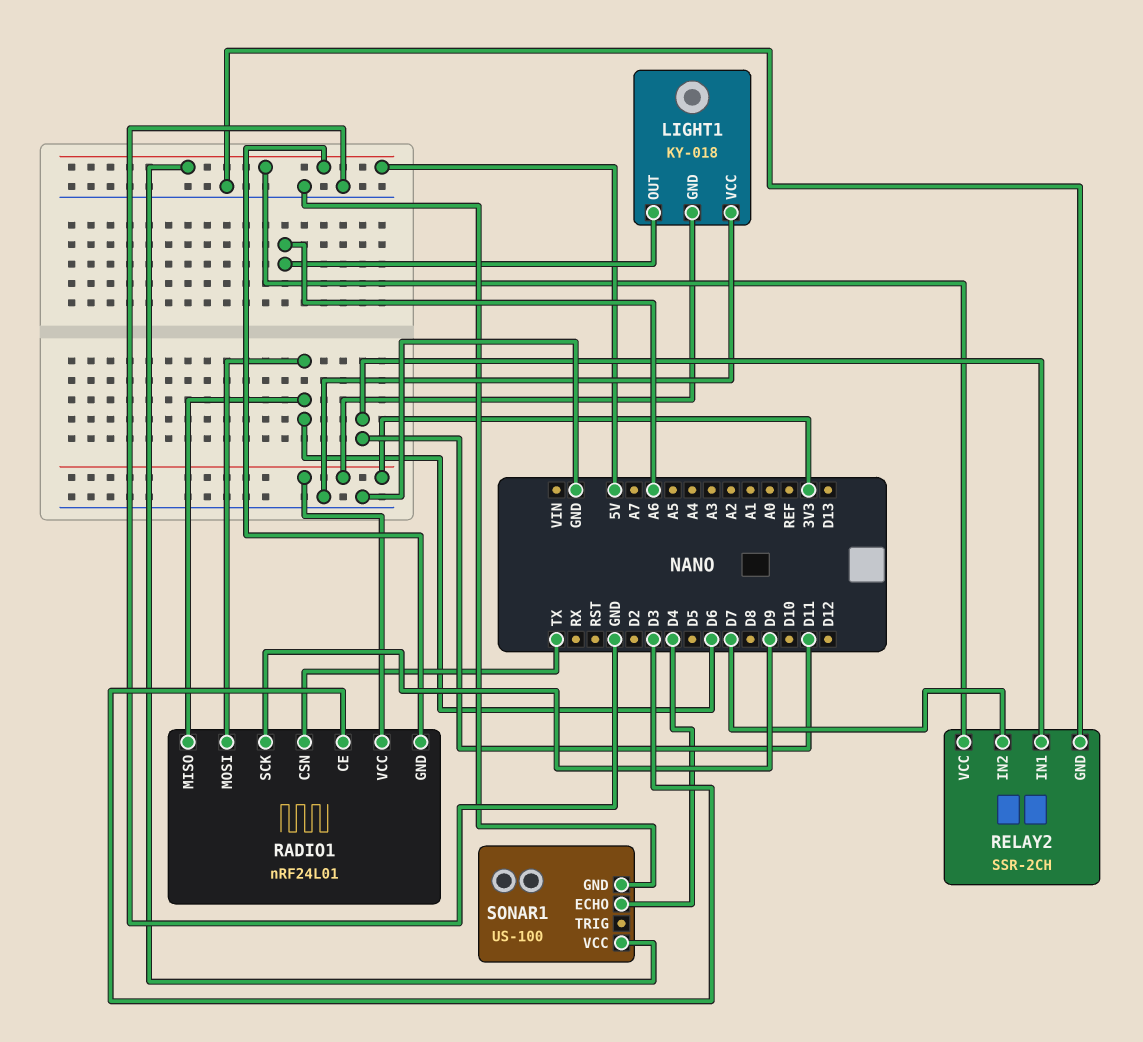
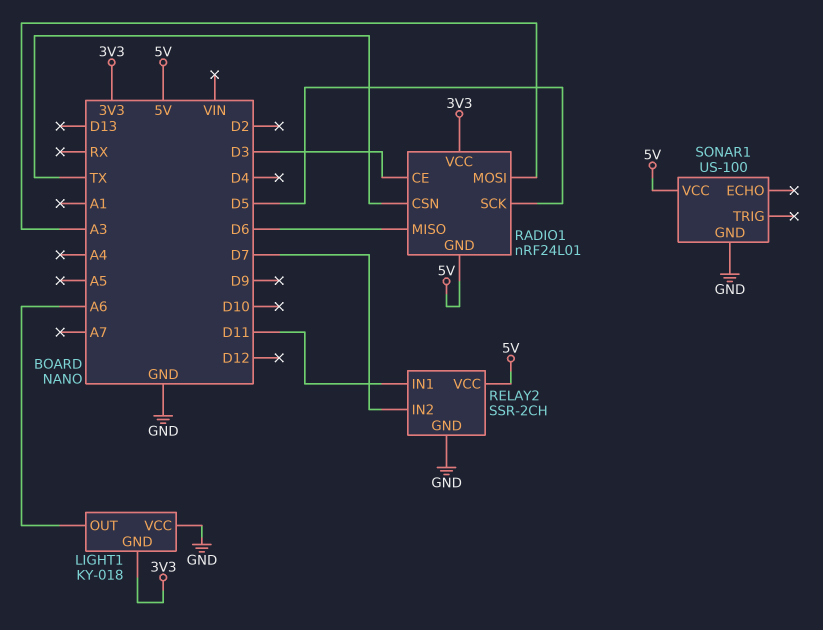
RADIO1 pin MOSI: D6 -> A3
RADIO1 pin SCK: D9 -> D5
SONAR1 pin ECHO: D4 -> none

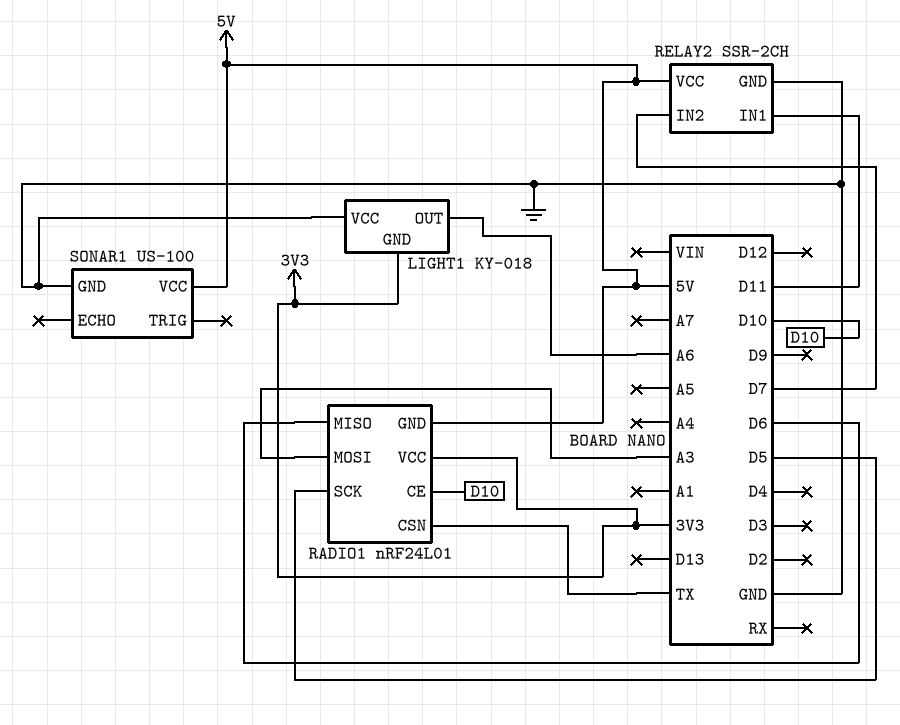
RADIO1 pin CE: D3 -> D10

